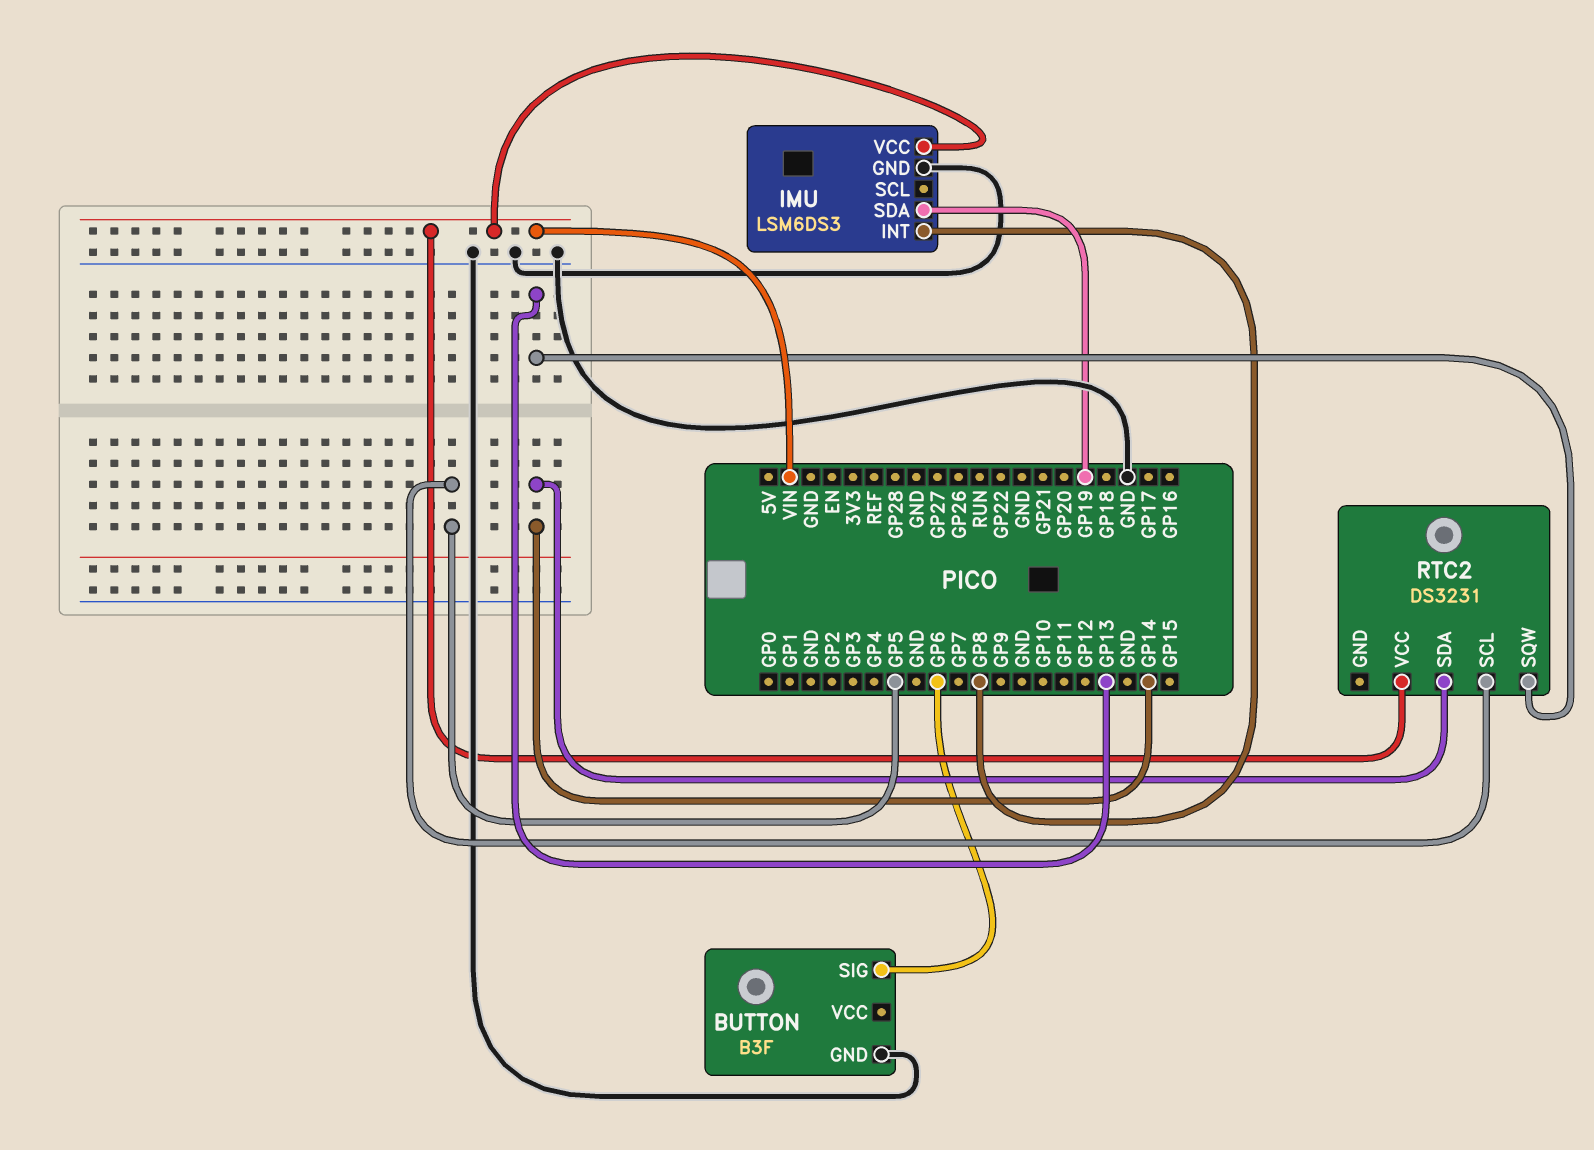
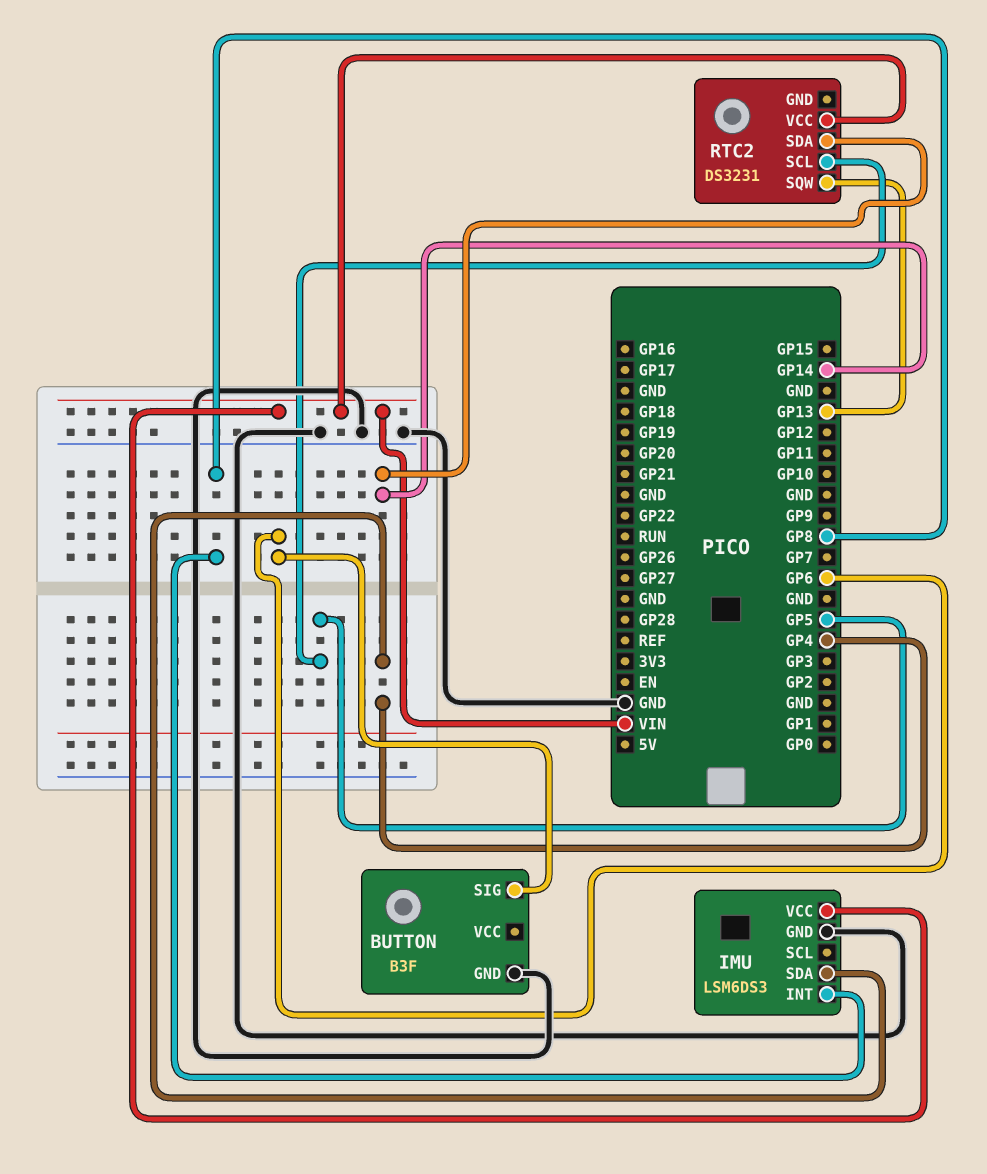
IMU pin SDA: GP19 -> GP4

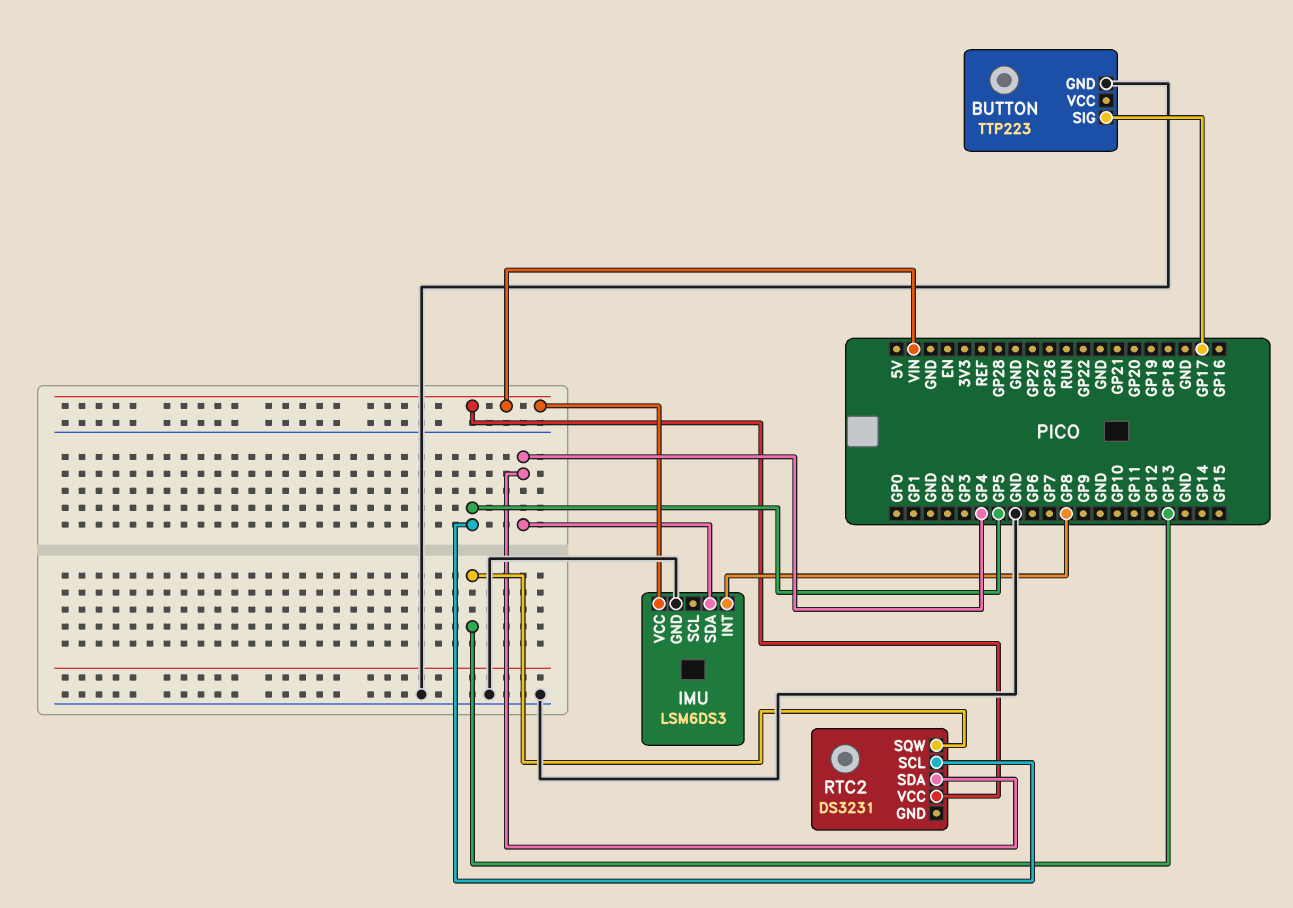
BUTTON: B3F -> TTP223
BUTTON pin SIG: GP6 -> GP17
RTC2 pin SDA: GP14 -> GP4

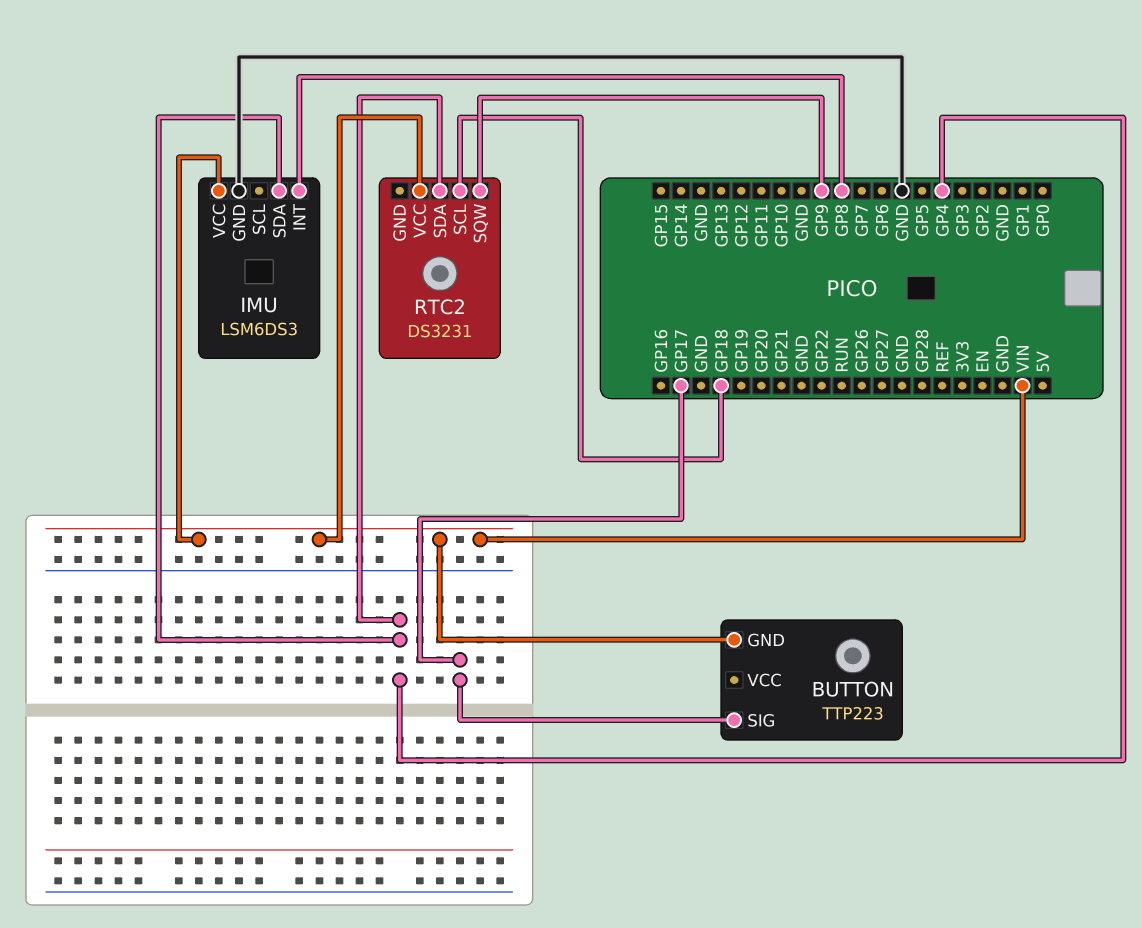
BUTTON pin GND: GND -> VIN
RTC2 pin SCL: GP5 -> GP18
RTC2 pin SQW: GP13 -> GP9

